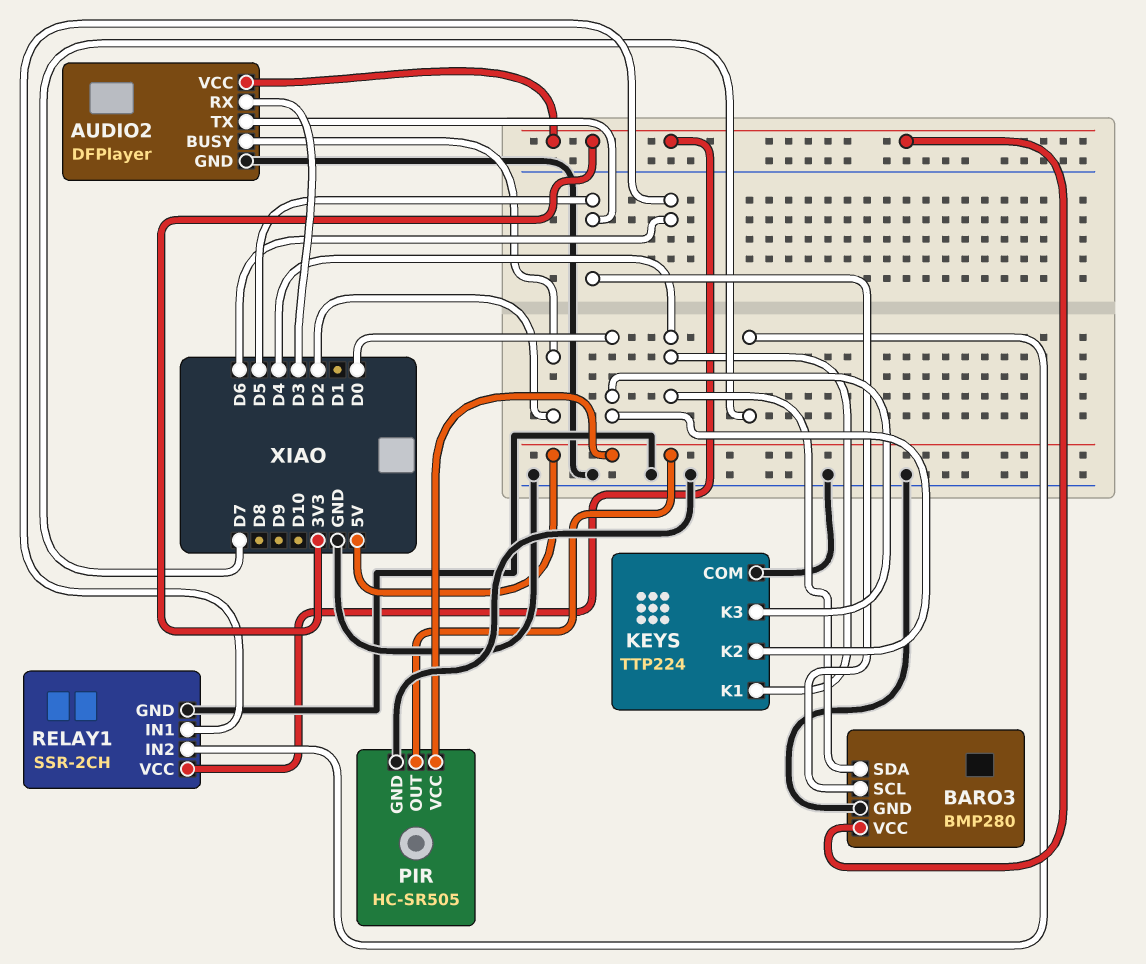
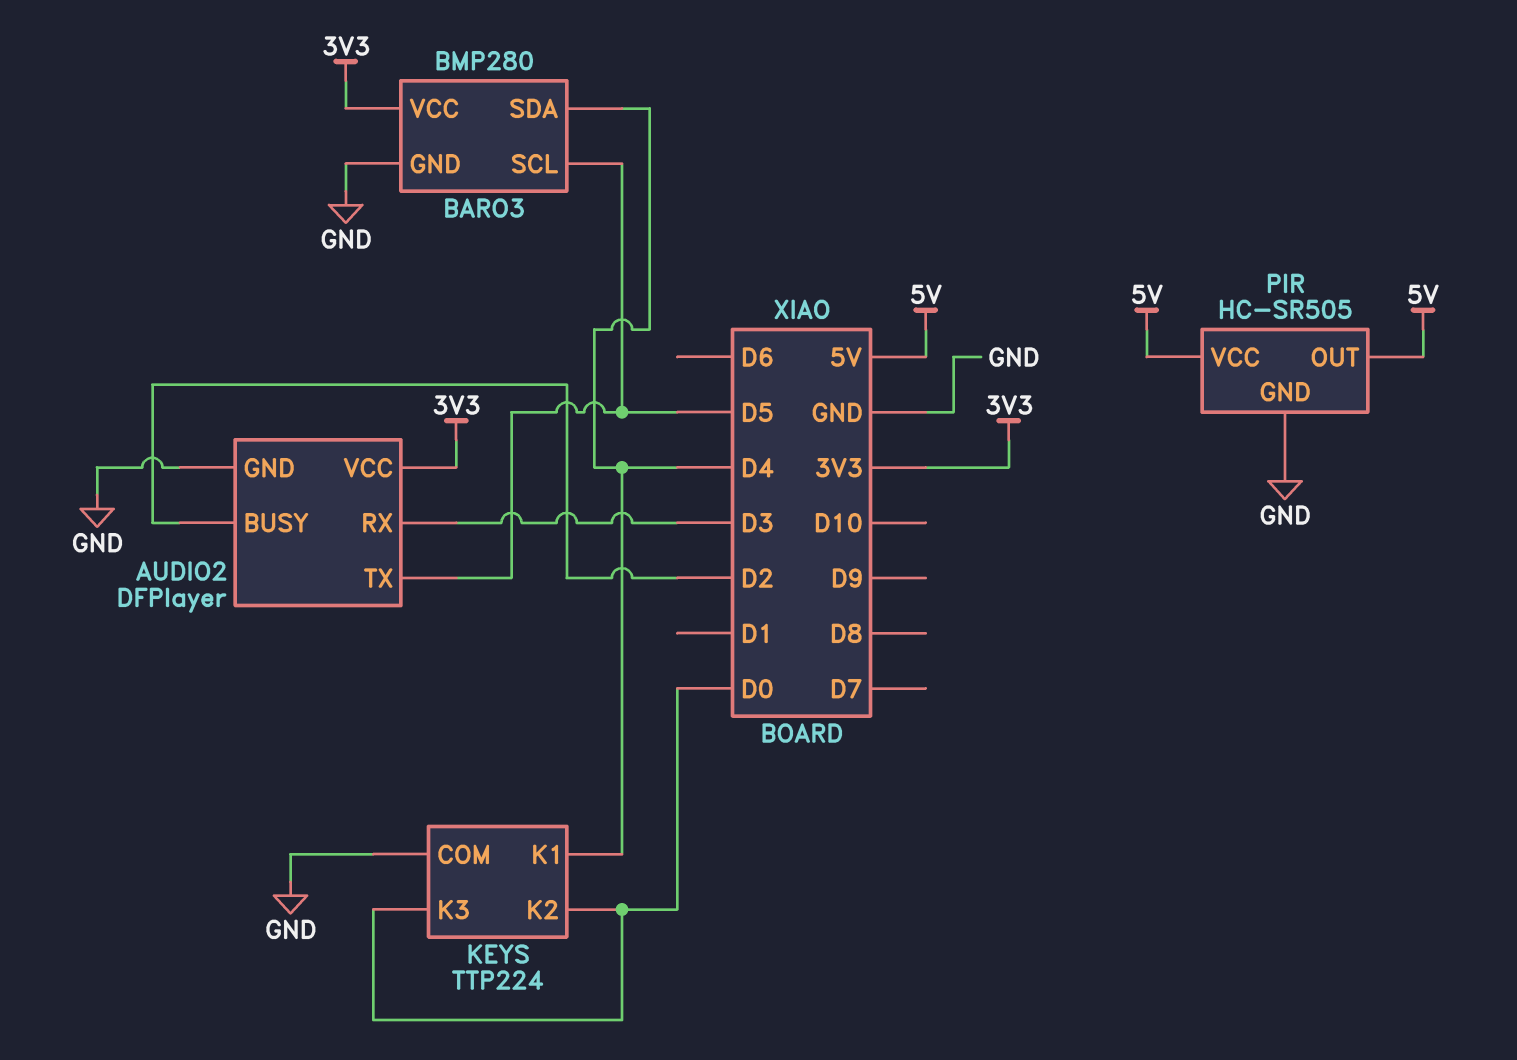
RELAY1: SSR-2CH -> none
RELAY1 pin GND: GND -> none
RELAY1 pin IN1: D6 -> none
RELAY1 pin IN2: D7 -> none
RELAY1 pin VCC: 3V3 -> none

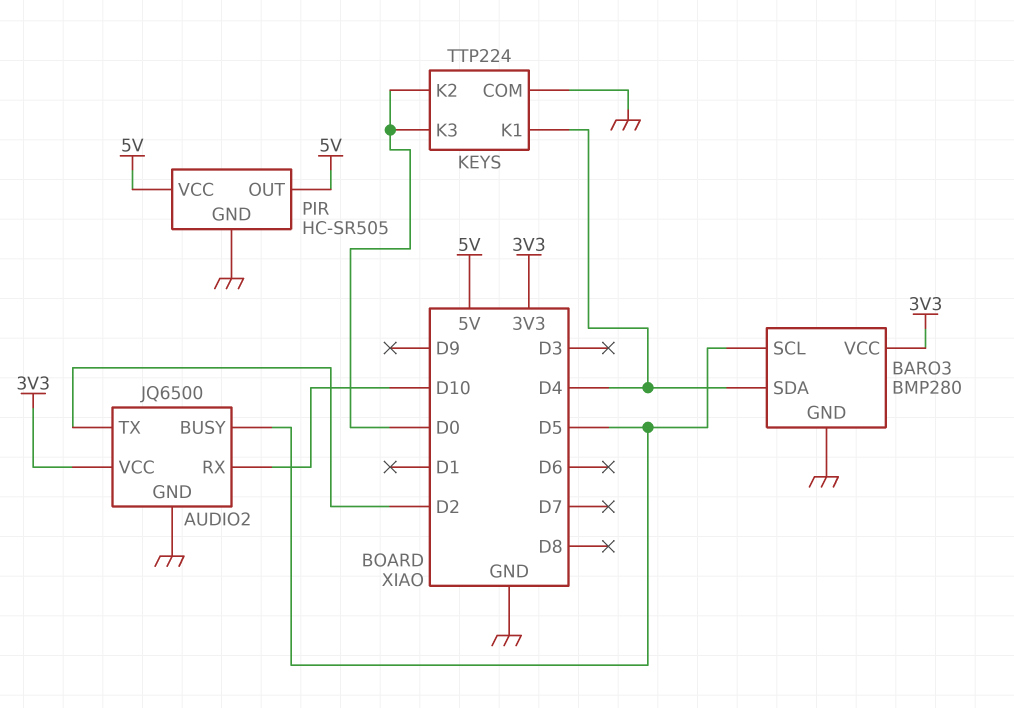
AUDIO2: DFPlayer -> JQ6500
AUDIO2 pin BUSY: D2 -> D5
AUDIO2 pin RX: D3 -> D10
AUDIO2 pin TX: D5 -> D2

